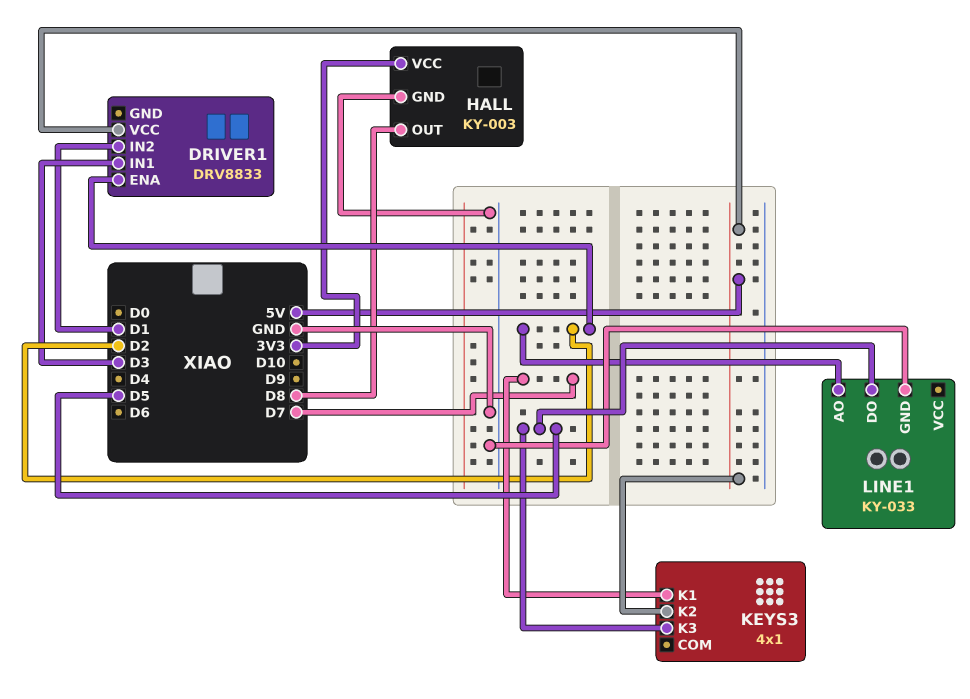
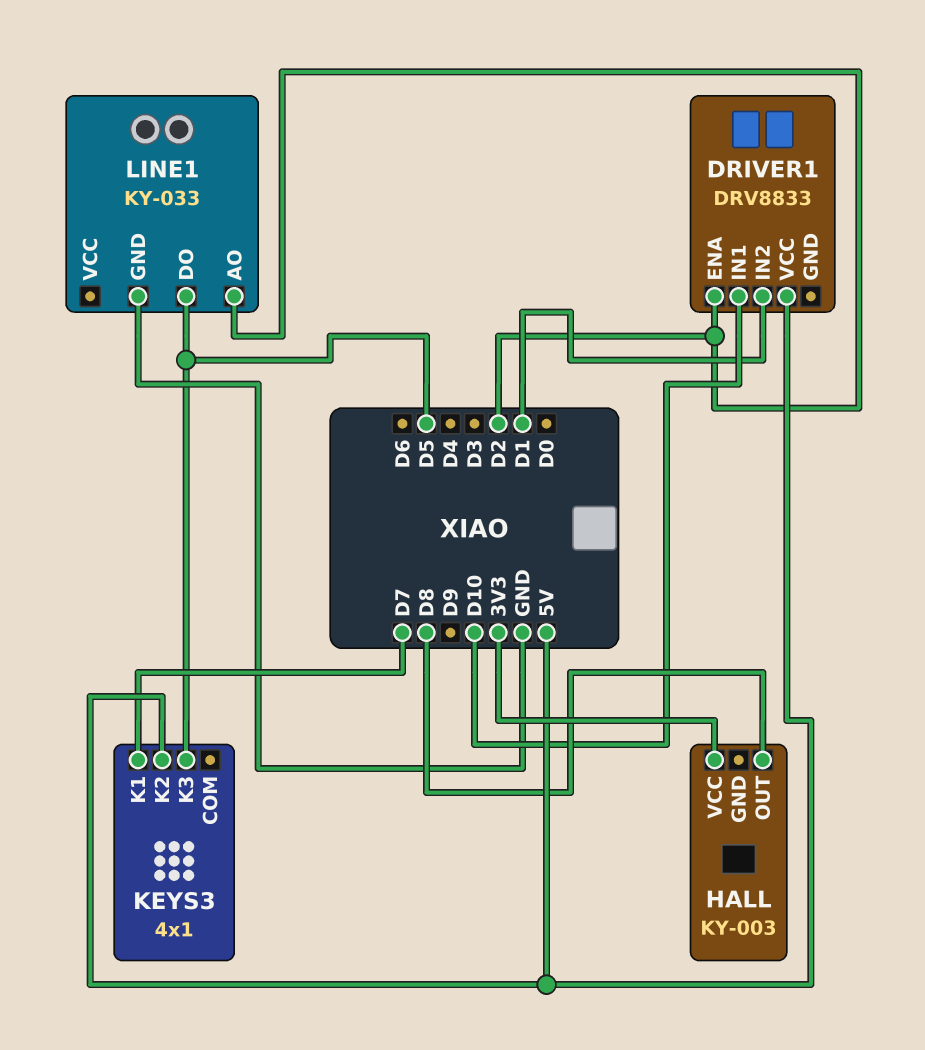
DRIVER1 pin IN1: D3 -> D10
HALL pin GND: GND -> none

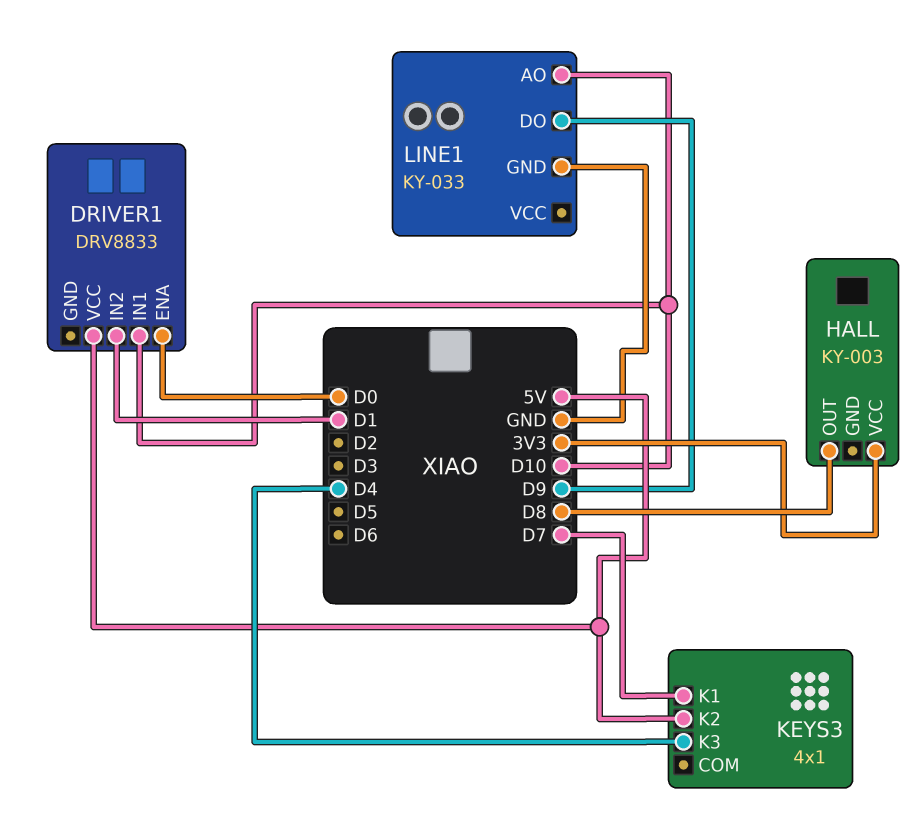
DRIVER1 pin ENA: D2 -> D0
KEYS3 pin K3: D5 -> D4
LINE1 pin AO: D2 -> D10
LINE1 pin DO: D5 -> D9

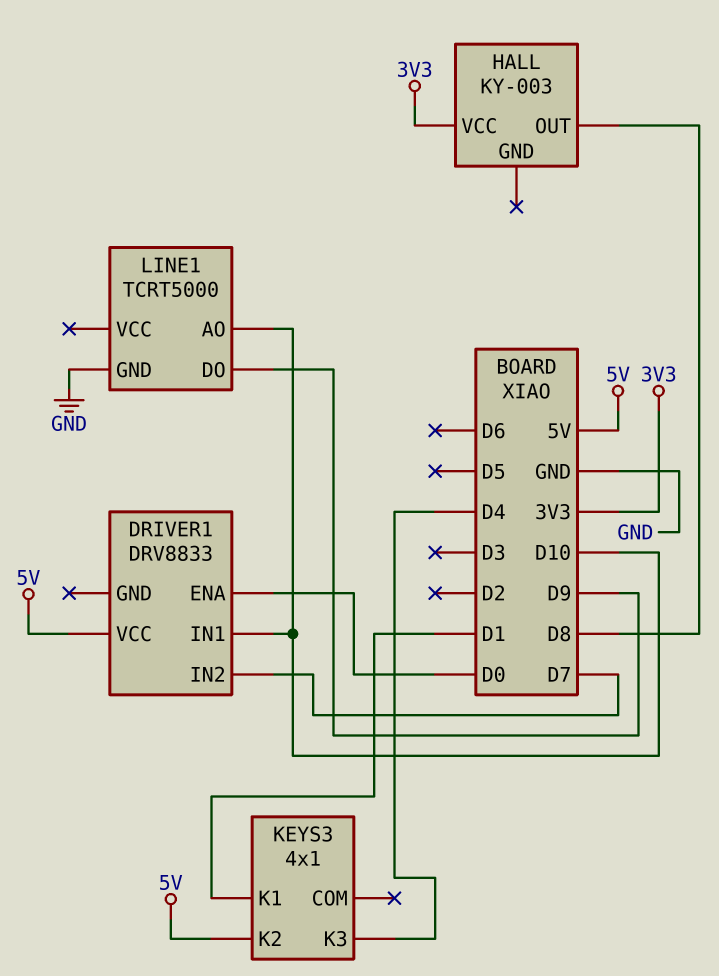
DRIVER1 pin IN2: D1 -> D7
KEYS3 pin K1: D7 -> D1
LINE1: KY-033 -> TCRT5000

